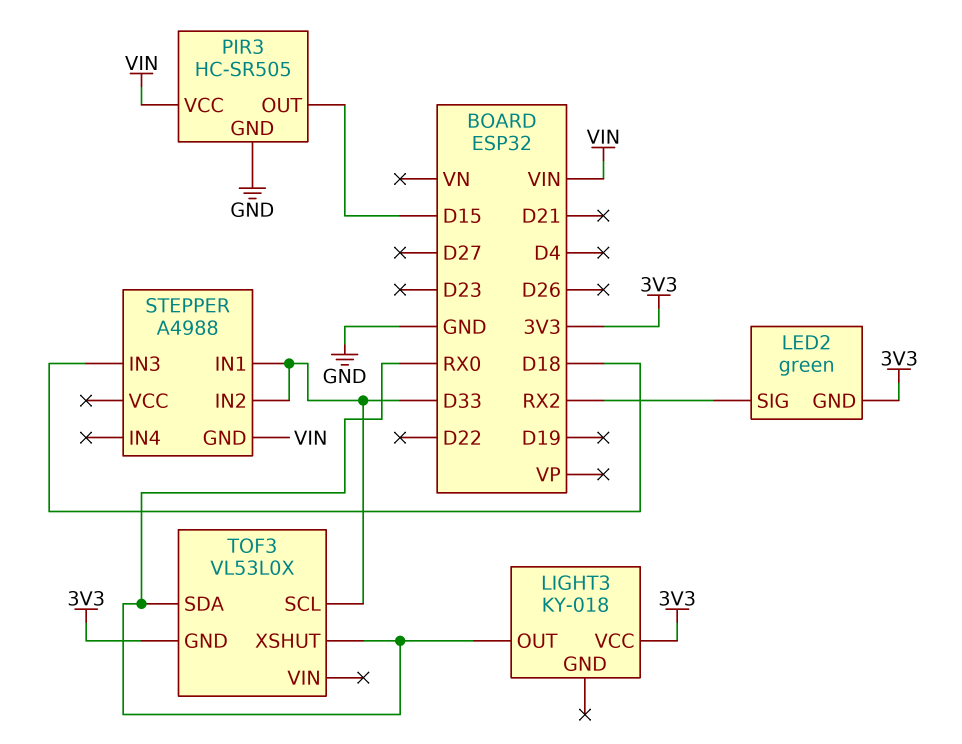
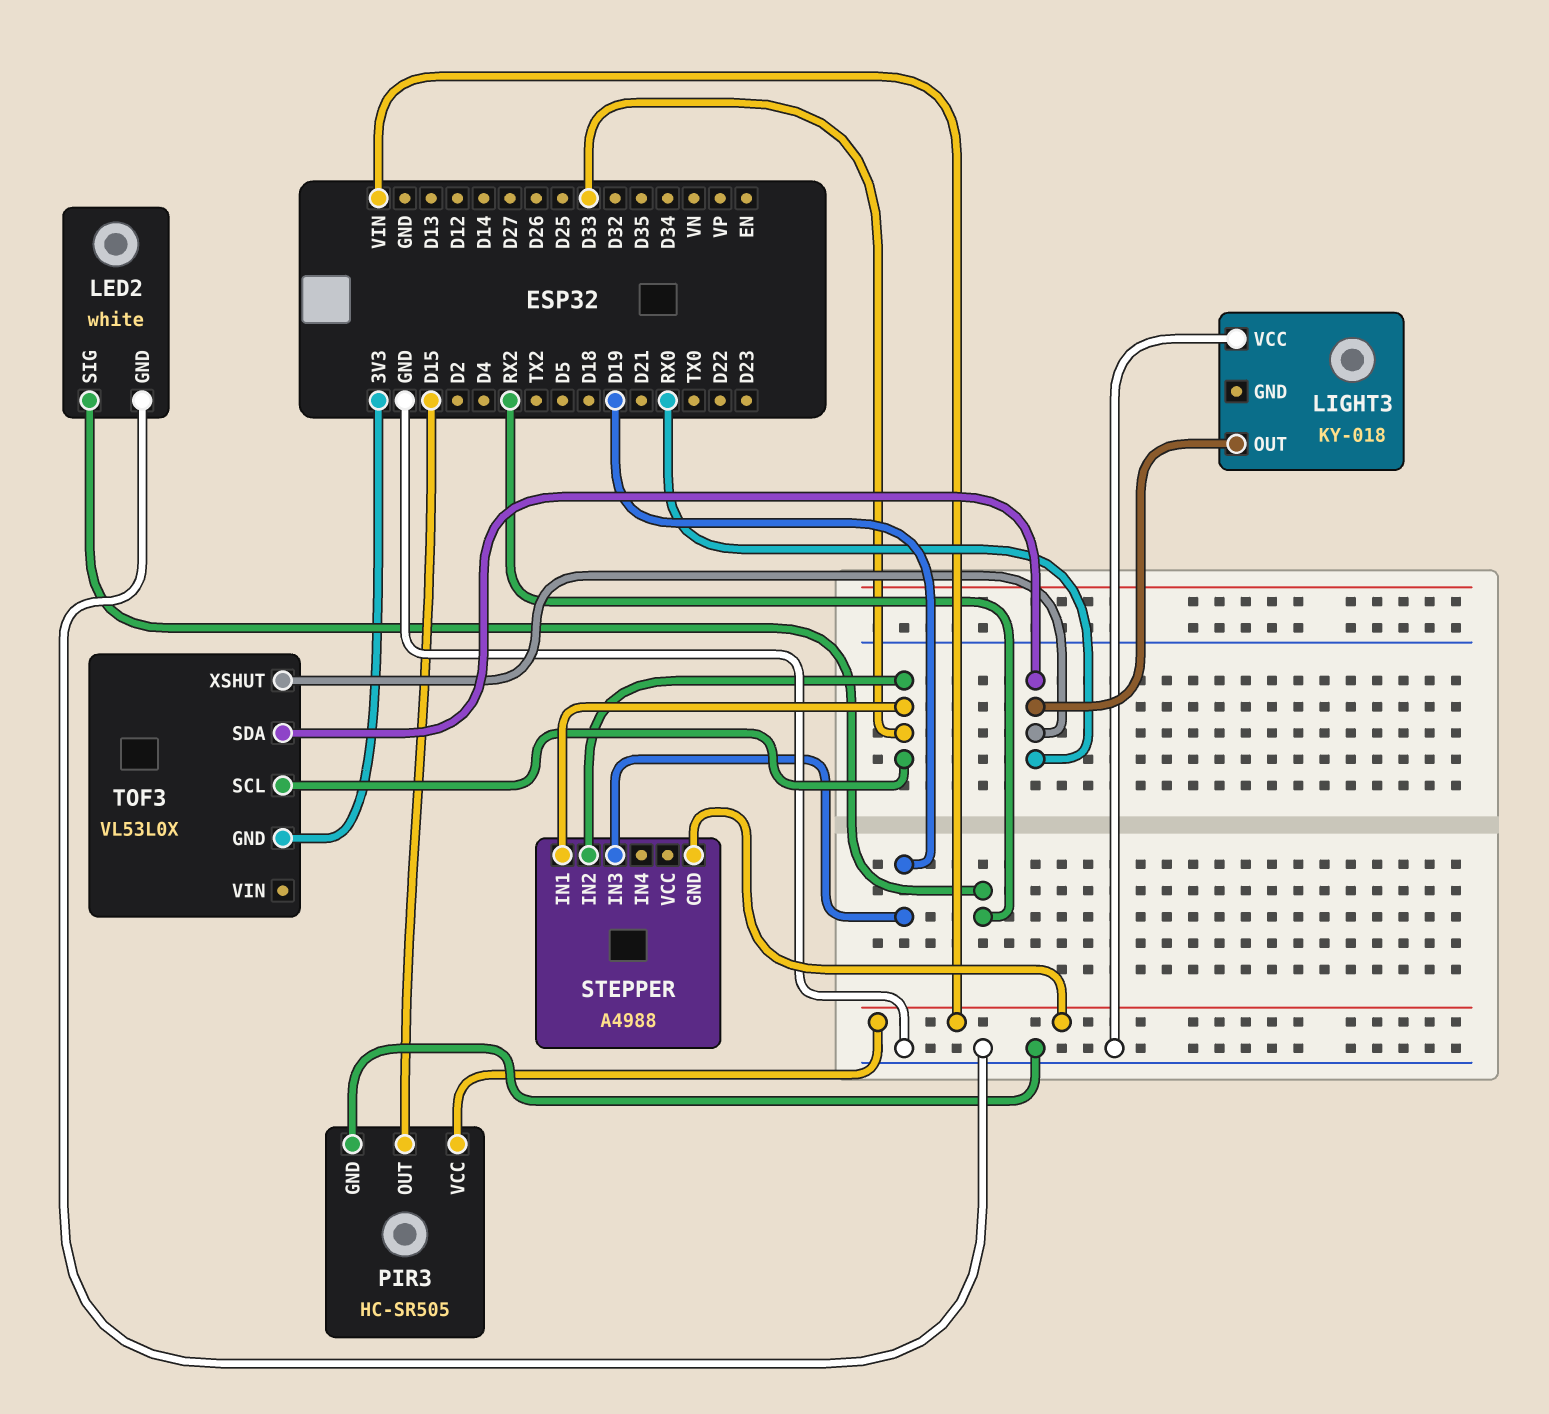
LED2: green -> white
LED2 pin GND: 3V3 -> GND
LIGHT3 pin VCC: 3V3 -> GND
STEPPER pin IN3: D18 -> D19

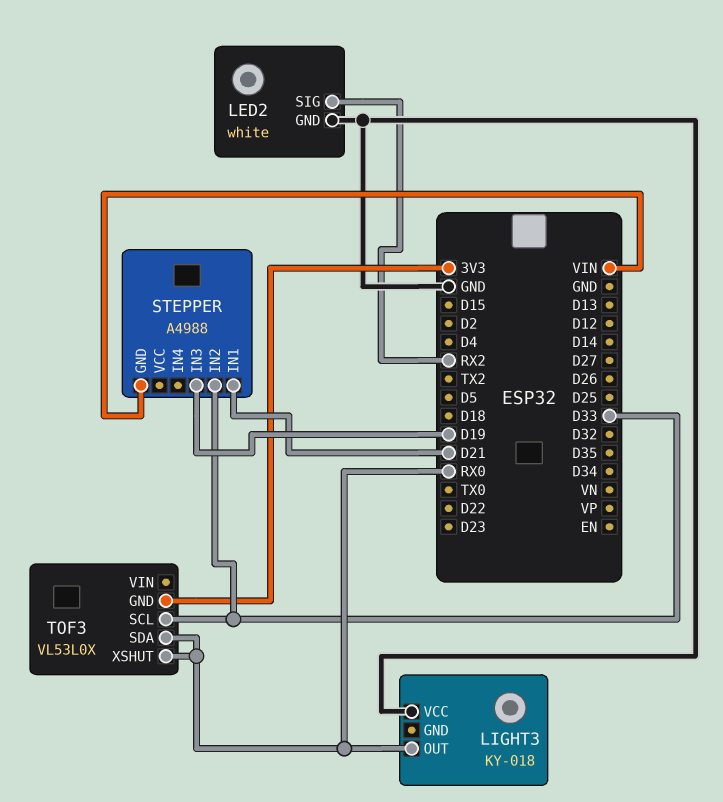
PIR3: HC-SR505 -> none
PIR3 pin GND: GND -> none
PIR3 pin OUT: D15 -> none
PIR3 pin VCC: VIN -> none
STEPPER pin IN1: D33 -> D21

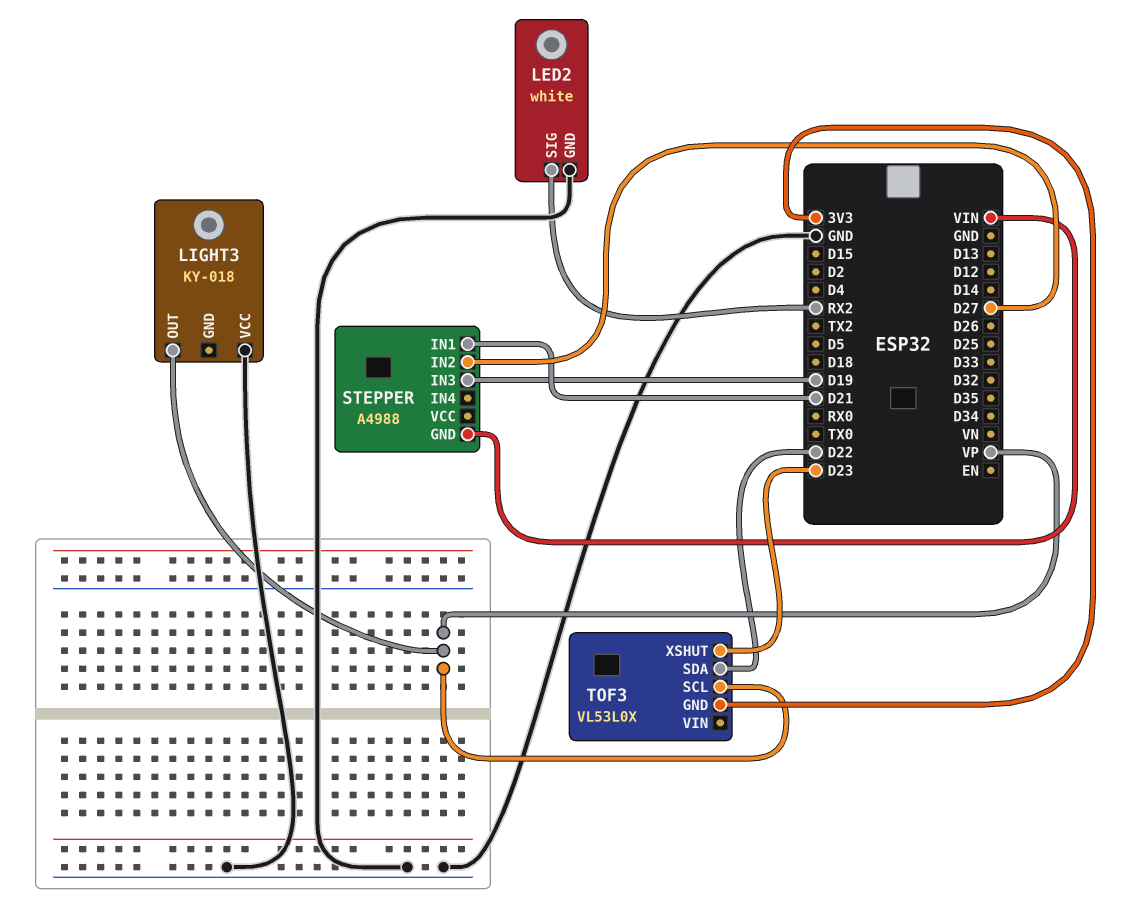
LIGHT3 pin OUT: RX0 -> VP
STEPPER pin IN2: D33 -> D27
TOF3 pin SCL: D33 -> VP
TOF3 pin SDA: RX0 -> D22
TOF3 pin XSHUT: RX0 -> D23

